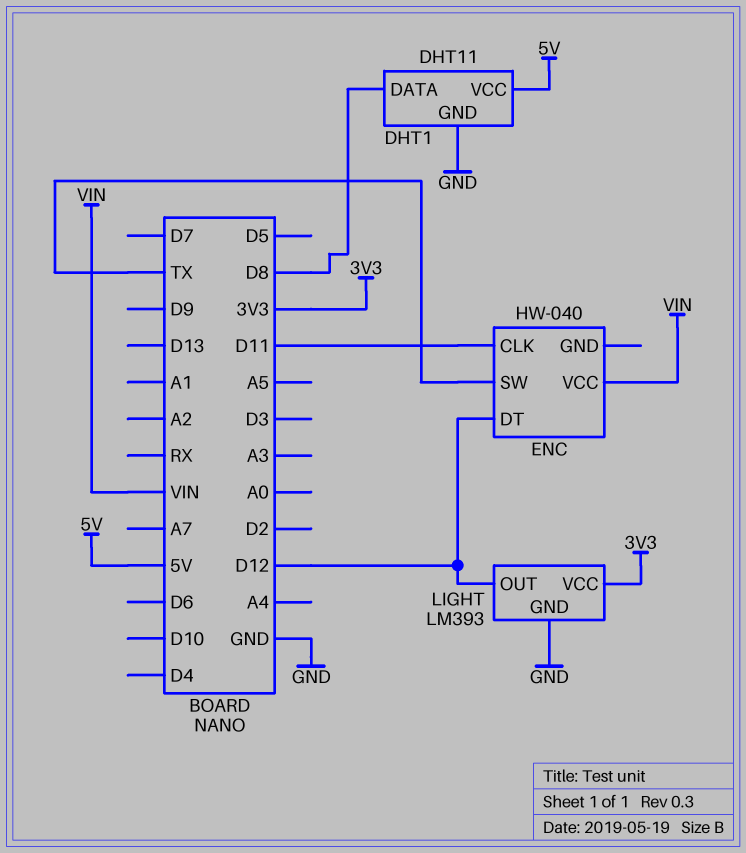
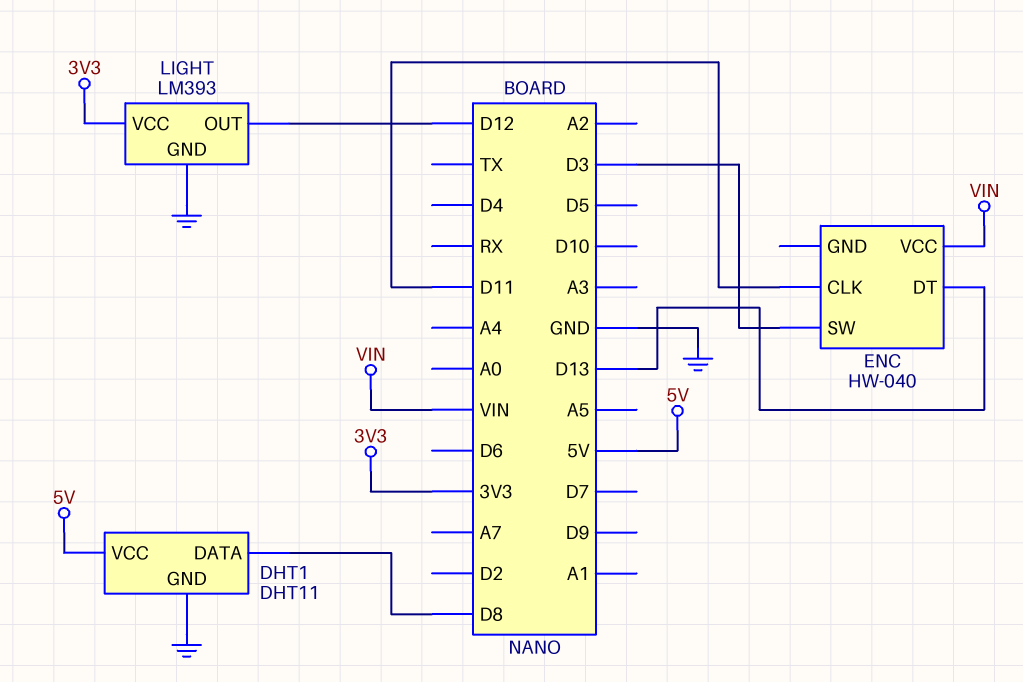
ENC pin DT: D12 -> D13
ENC pin SW: TX -> D3

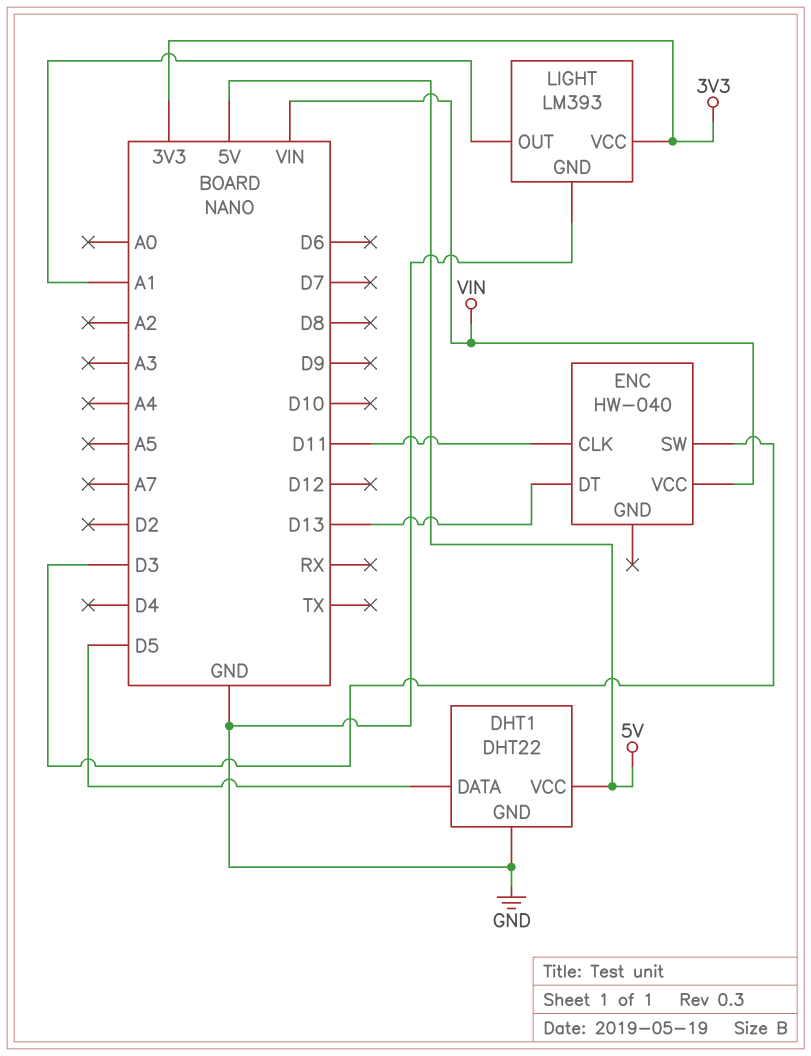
DHT1: DHT11 -> DHT22
DHT1 pin DATA: D8 -> D5
LIGHT pin OUT: D12 -> A1

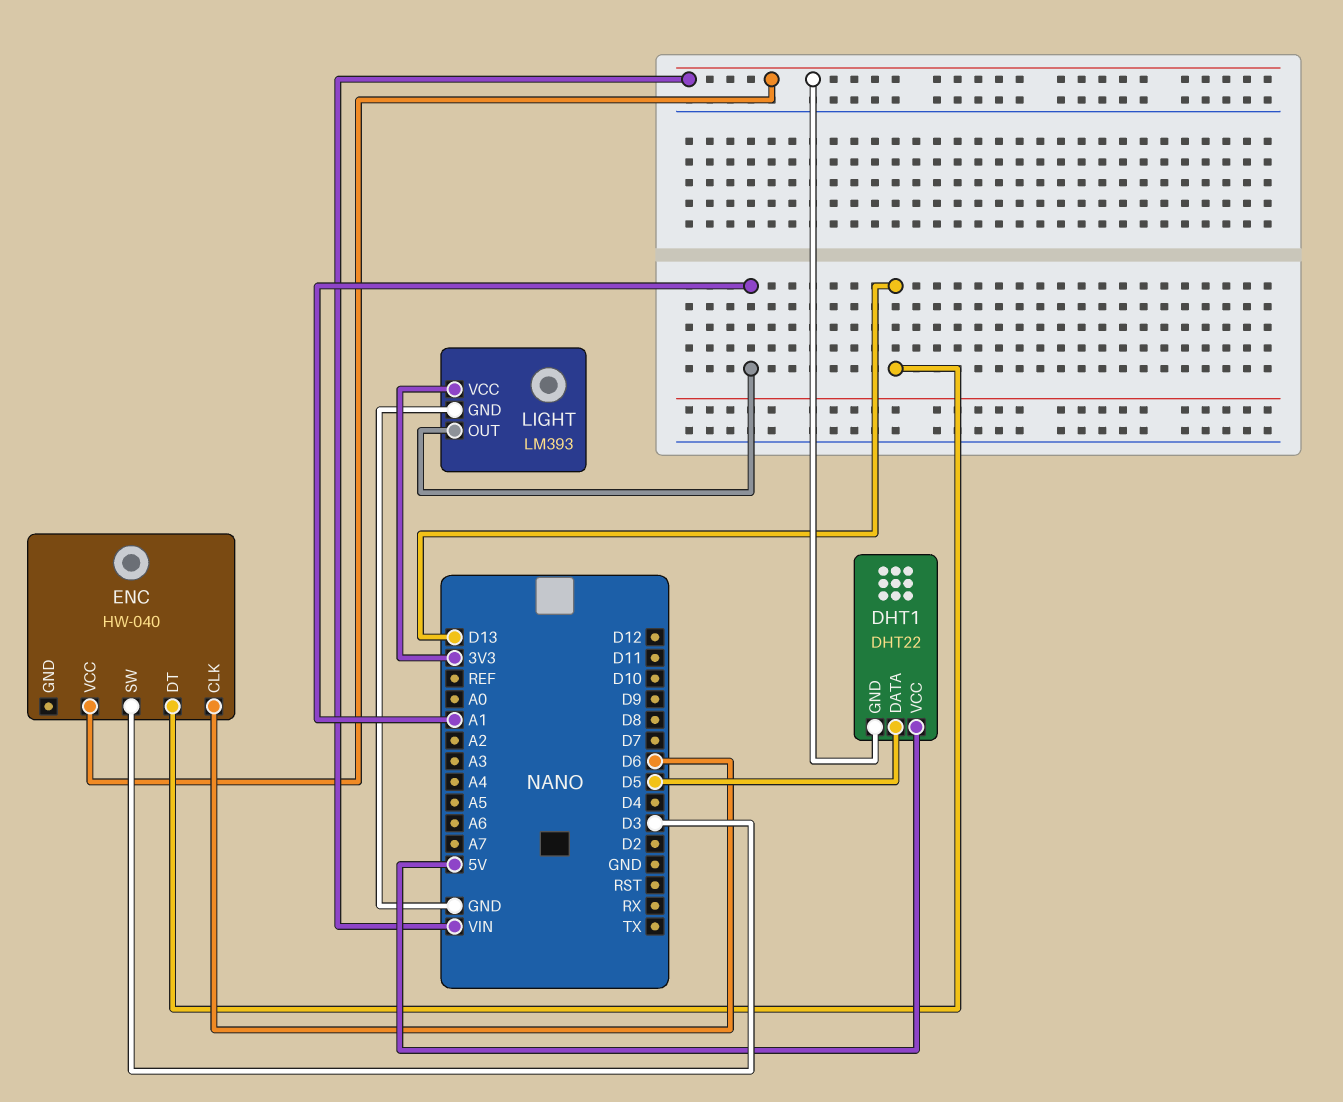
DHT1 pin GND: GND -> VIN
ENC pin CLK: D11 -> D6

